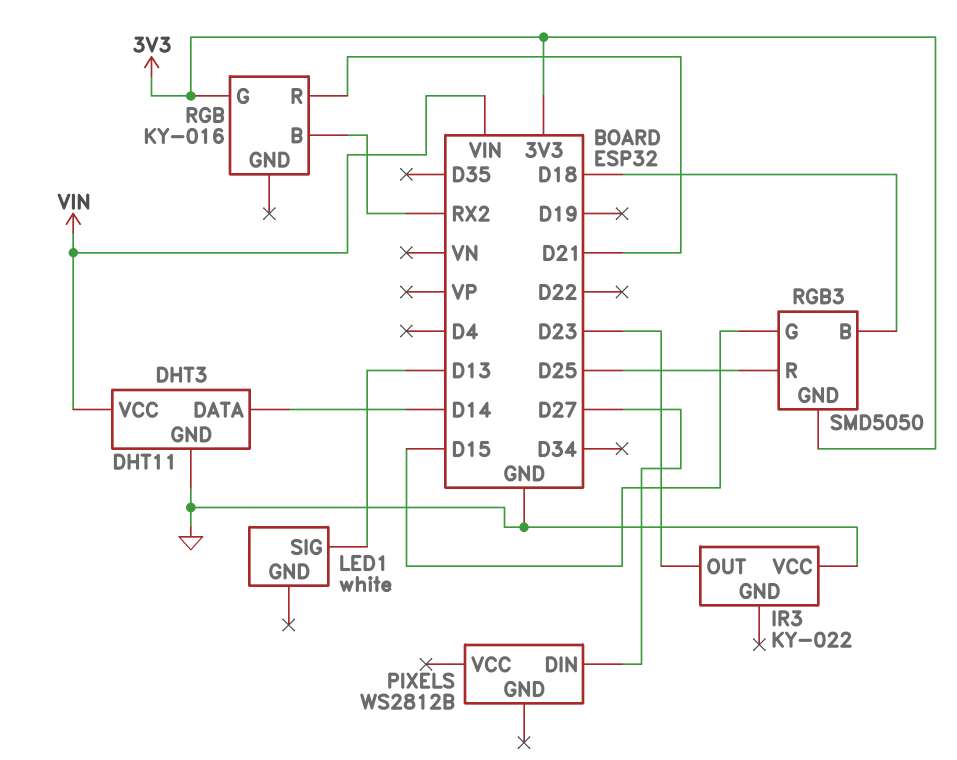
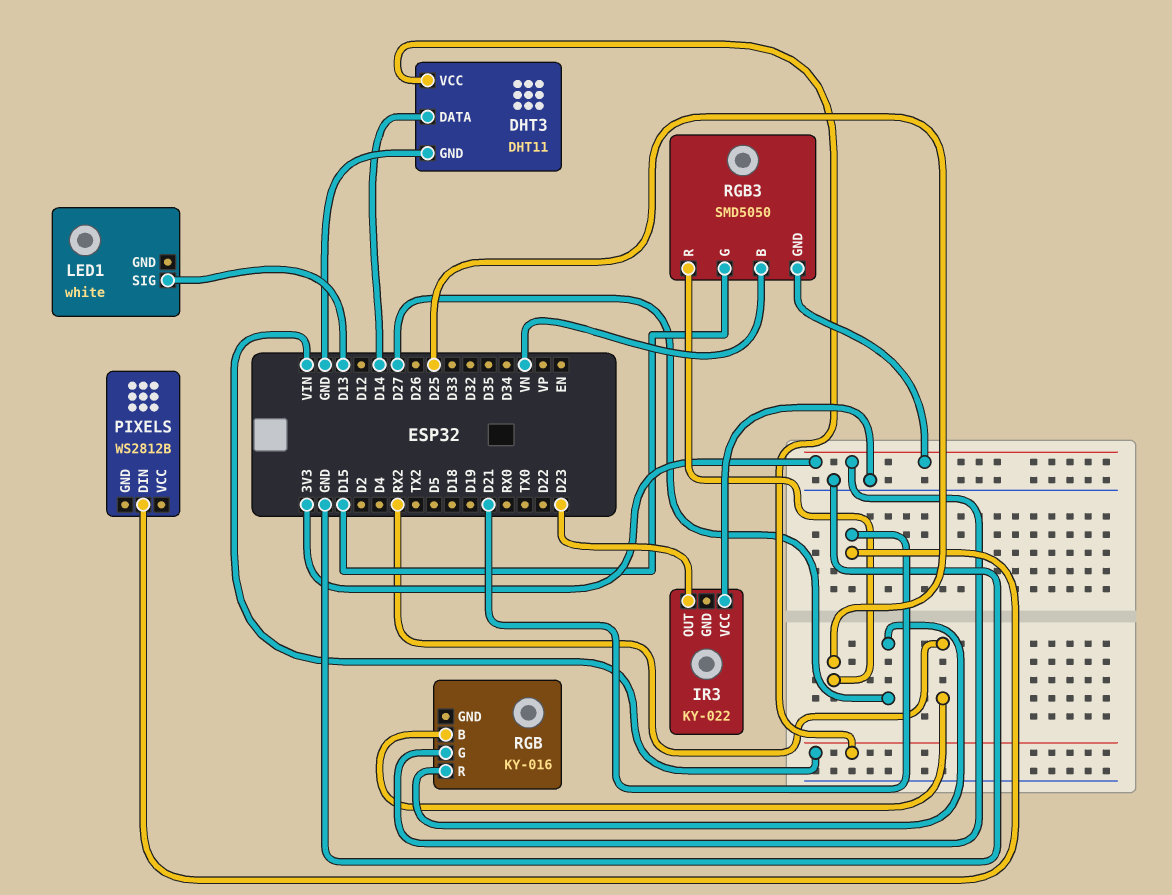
PIXELS pin DIN: D27 -> D21
RGB pin R: D21 -> D27
RGB3 pin B: D18 -> VN

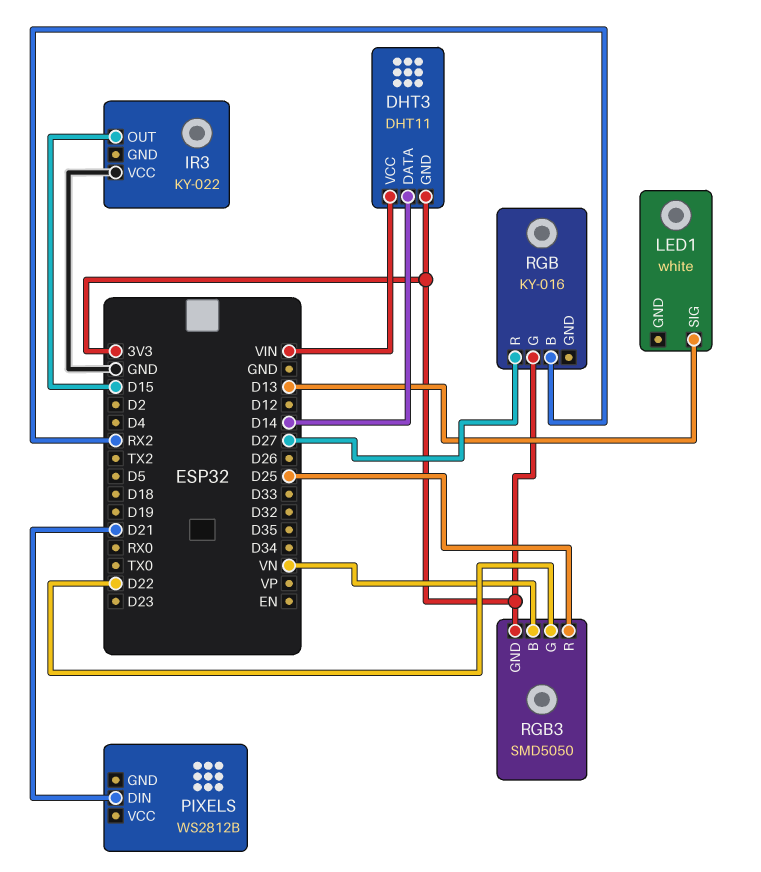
DHT3 pin GND: GND -> 3V3
IR3 pin OUT: D23 -> D15
RGB3 pin G: D15 -> D22

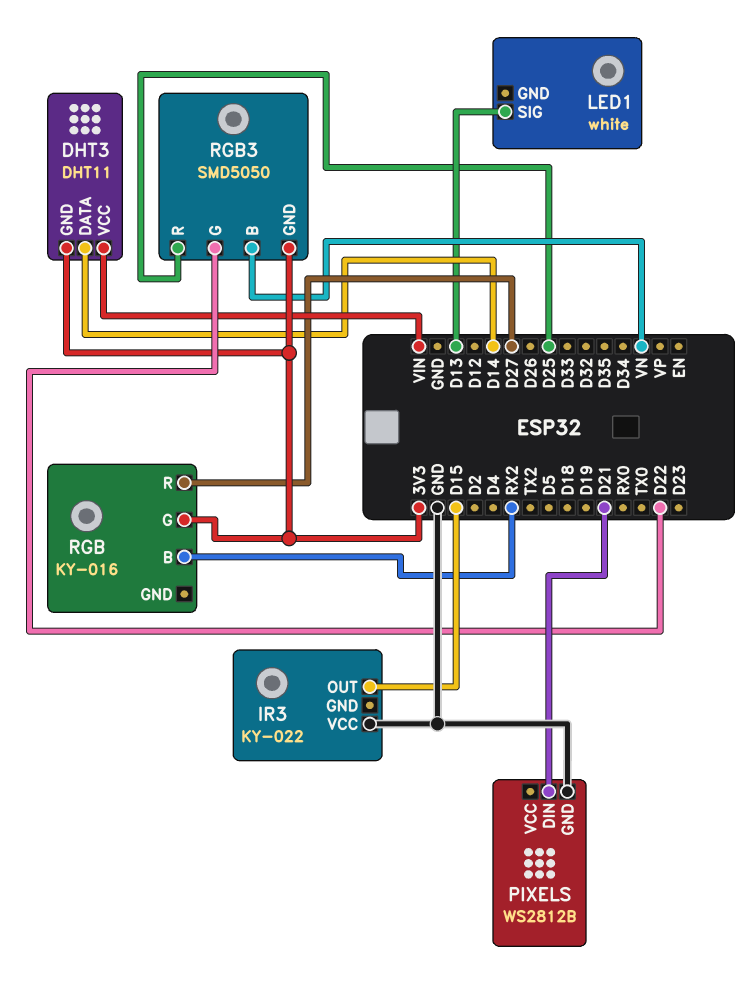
PIXELS pin GND: none -> GND

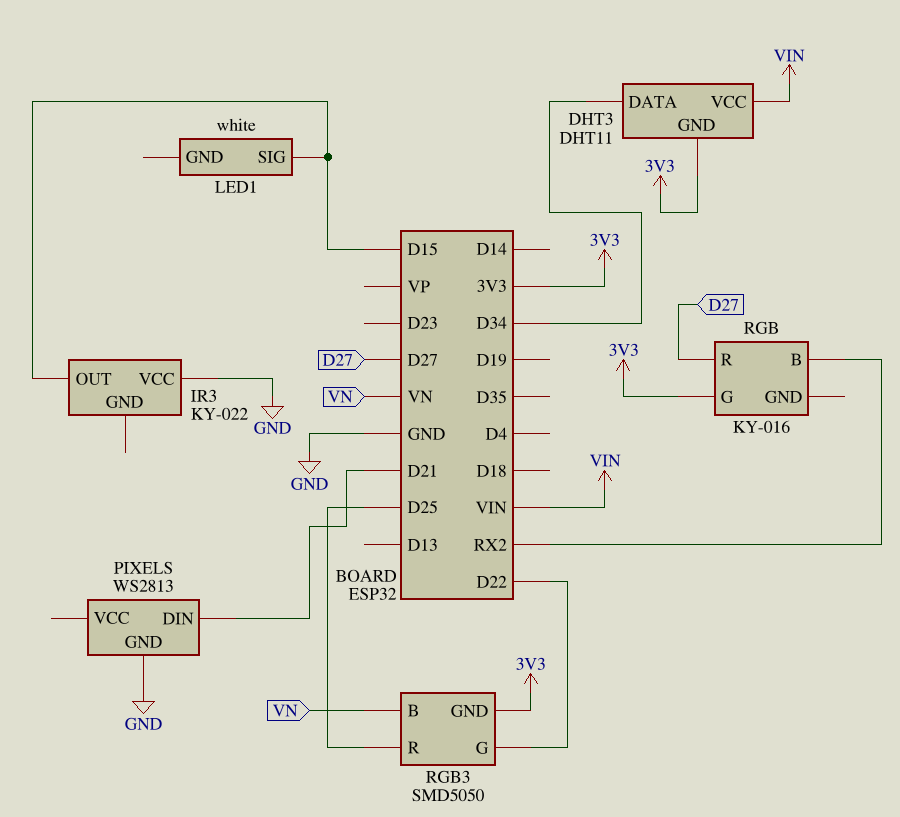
DHT3 pin DATA: D14 -> D34
LED1 pin SIG: D13 -> D15
PIXELS: WS2812B -> WS2813

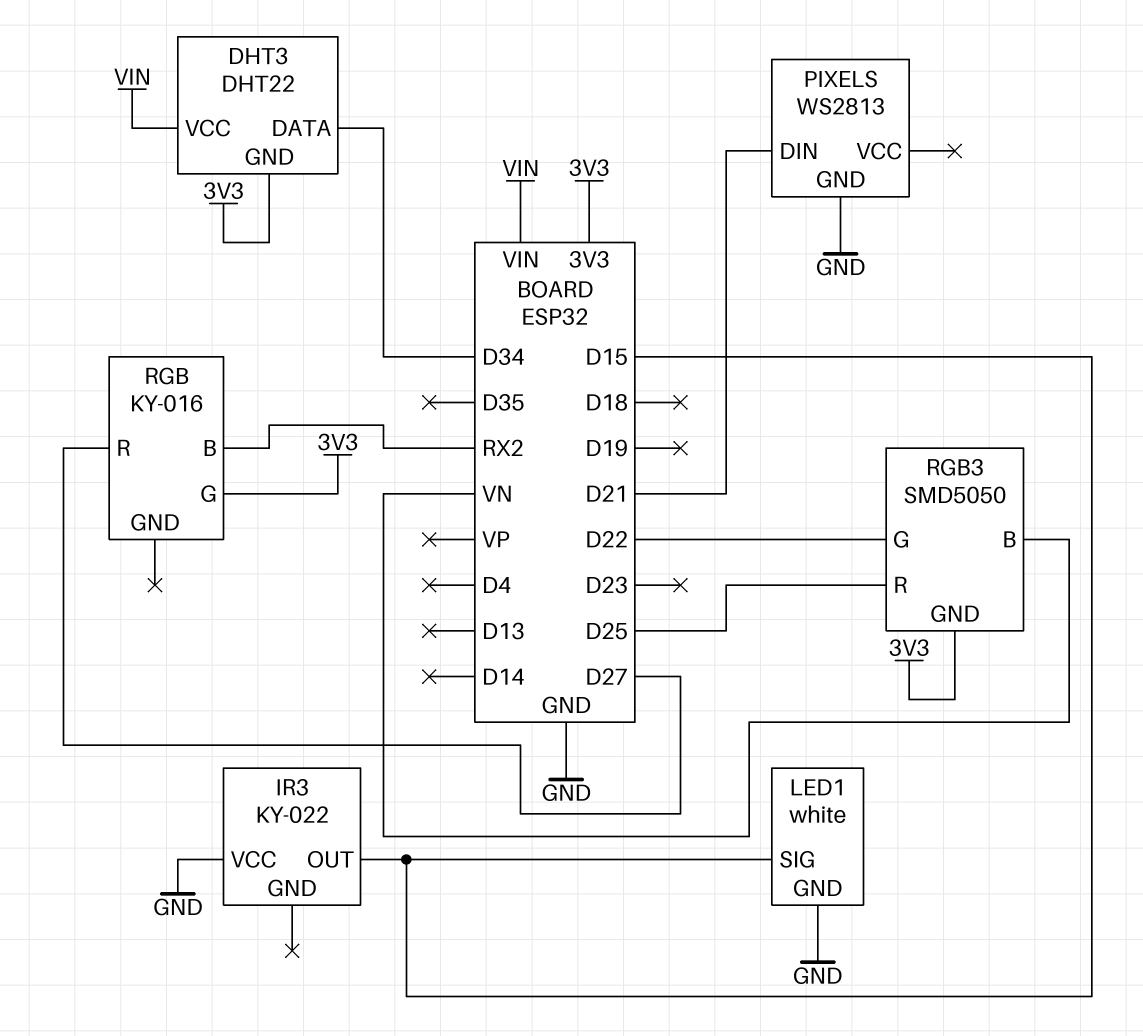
DHT3: DHT11 -> DHT22
LED1 pin GND: none -> GND

